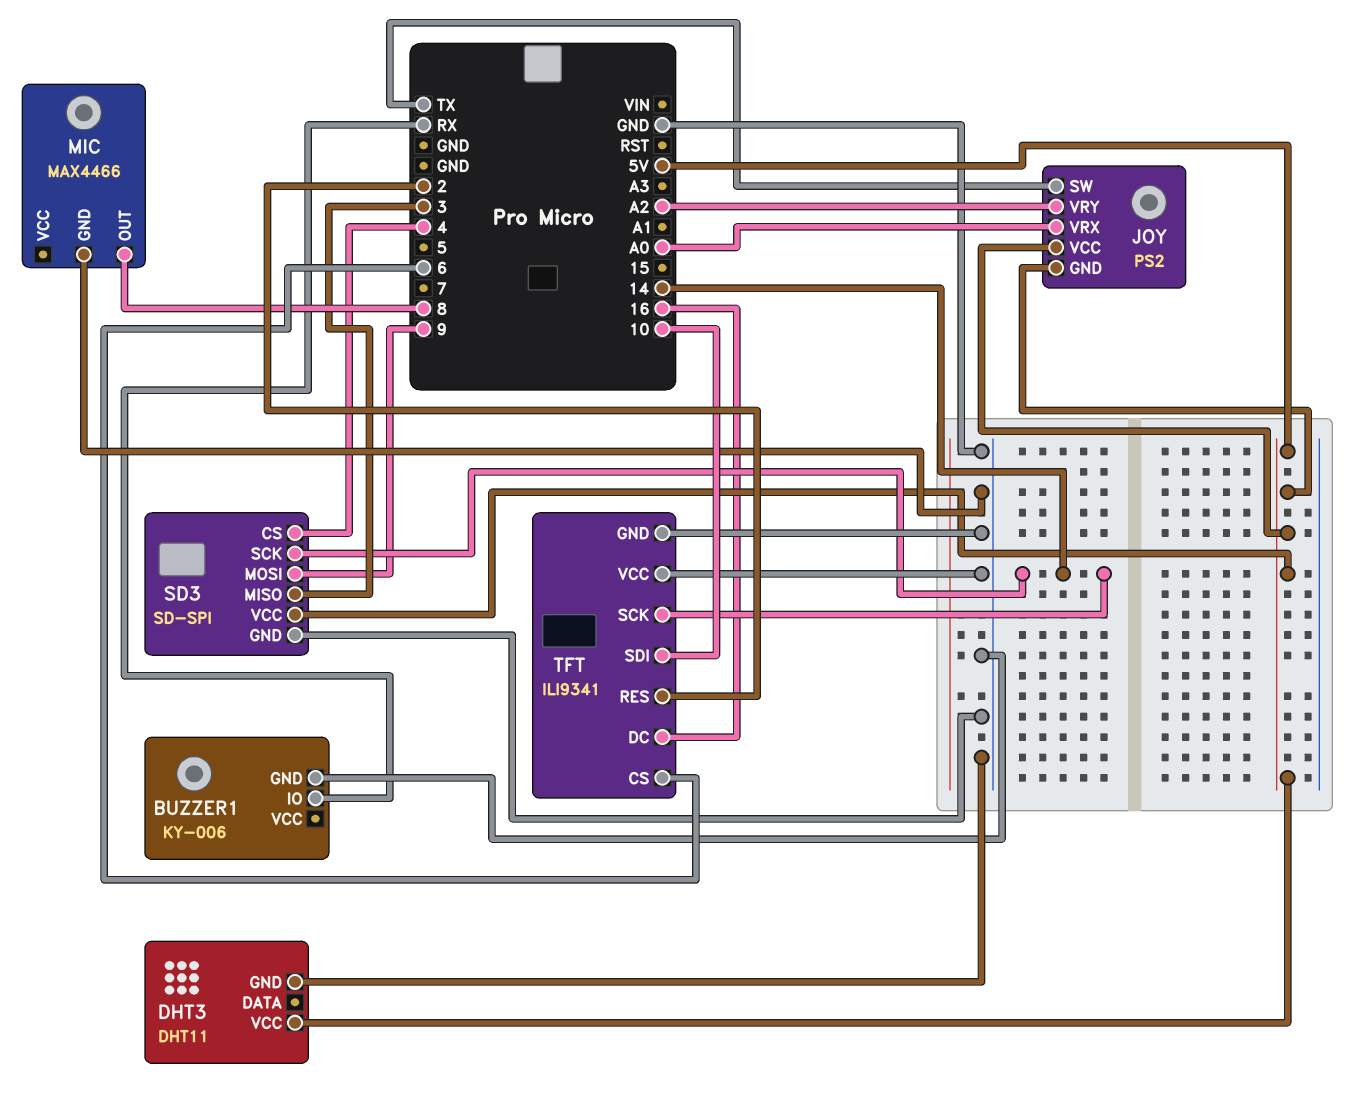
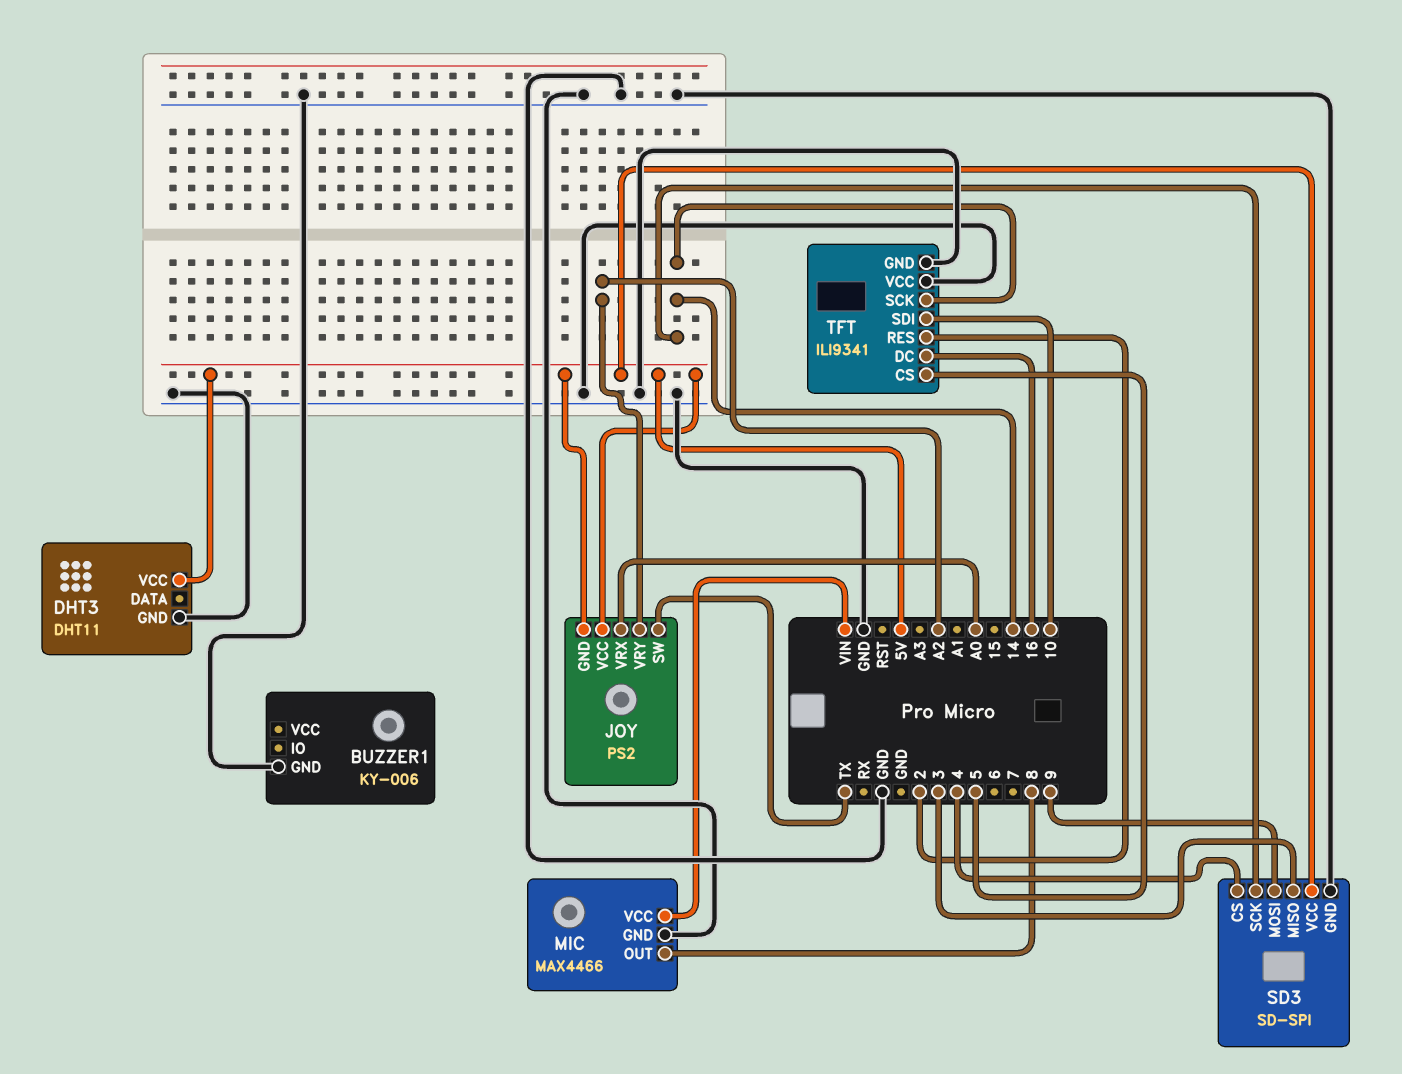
BUZZER1 pin IO: RX -> none
MIC pin VCC: none -> VIN
TFT pin CS: 6 -> 5

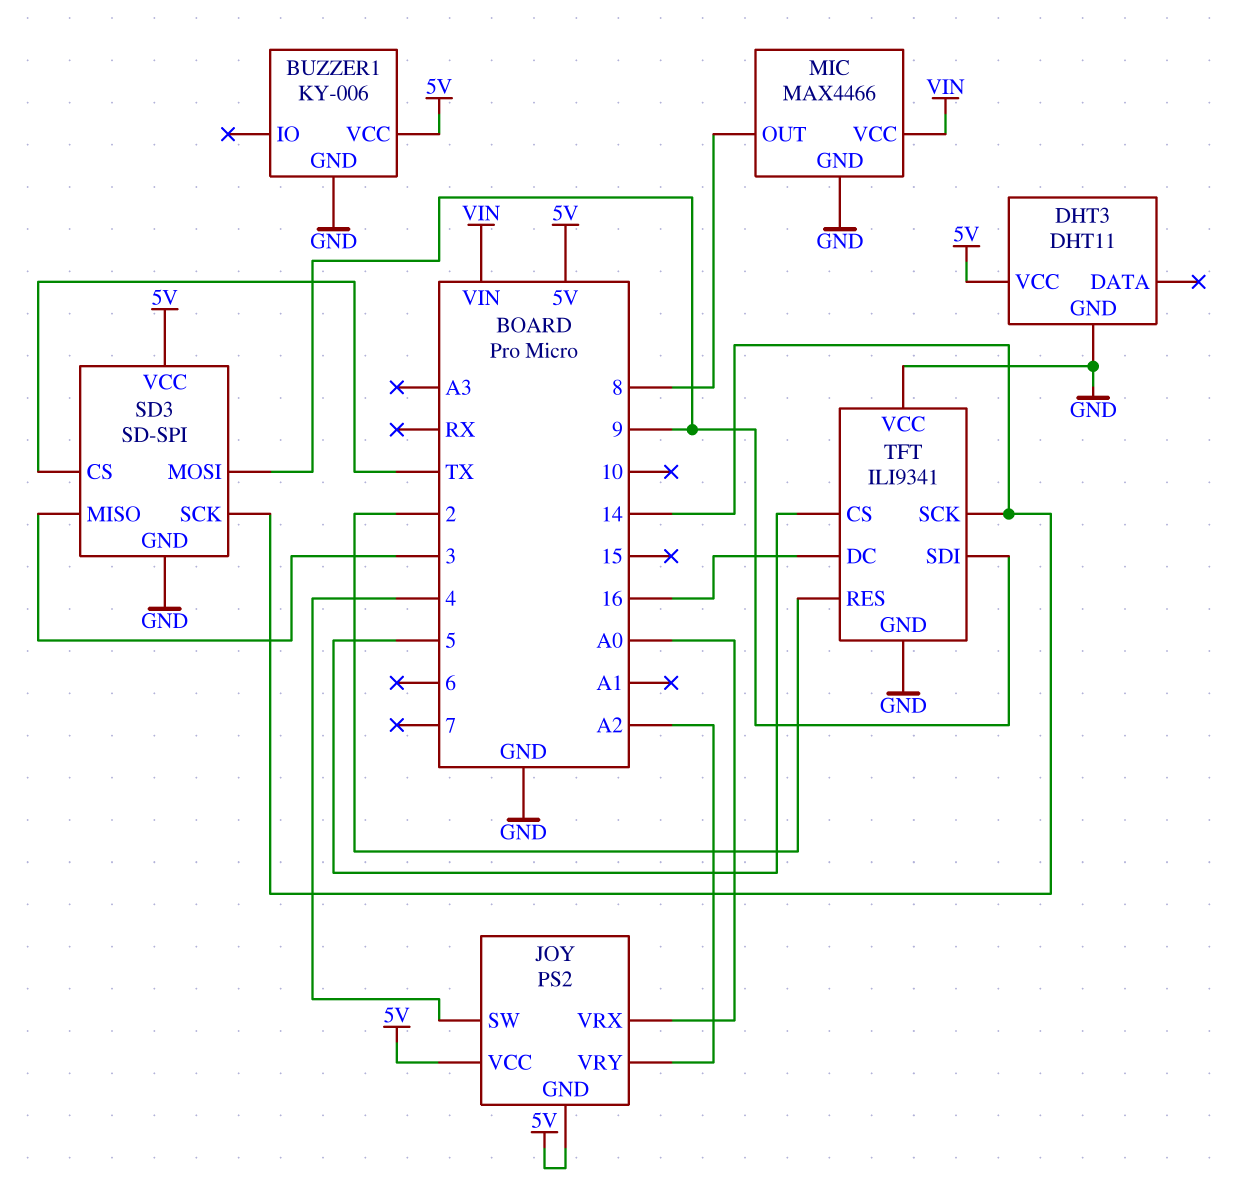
BUZZER1 pin VCC: none -> 5V
JOY pin SW: TX -> 4
SD3 pin CS: 4 -> TX
TFT pin SDI: 10 -> 9

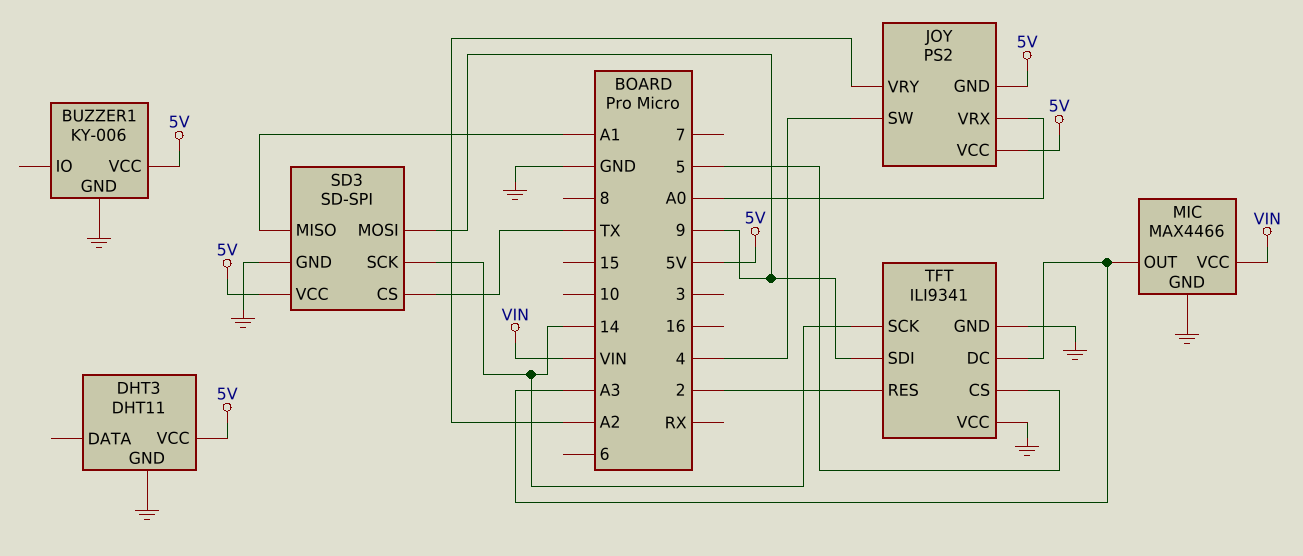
MIC pin OUT: 8 -> A3
SD3 pin MISO: 3 -> A1
TFT pin DC: 16 -> A3

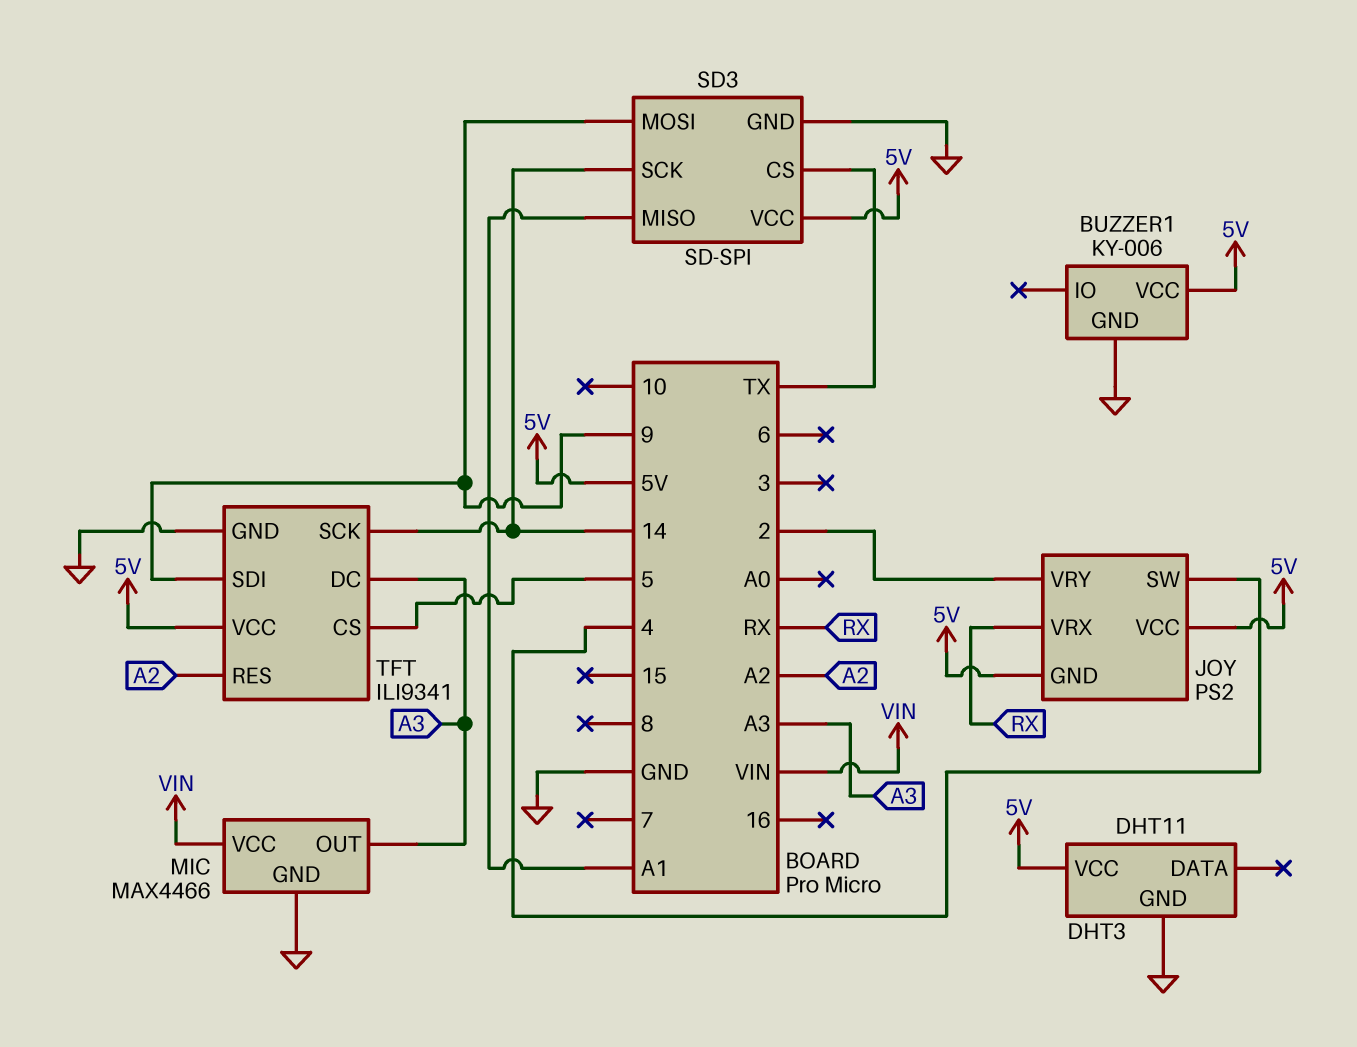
JOY pin VRX: A0 -> RX
JOY pin VRY: A2 -> 2
TFT pin RES: 2 -> A2
TFT pin VCC: GND -> 5V

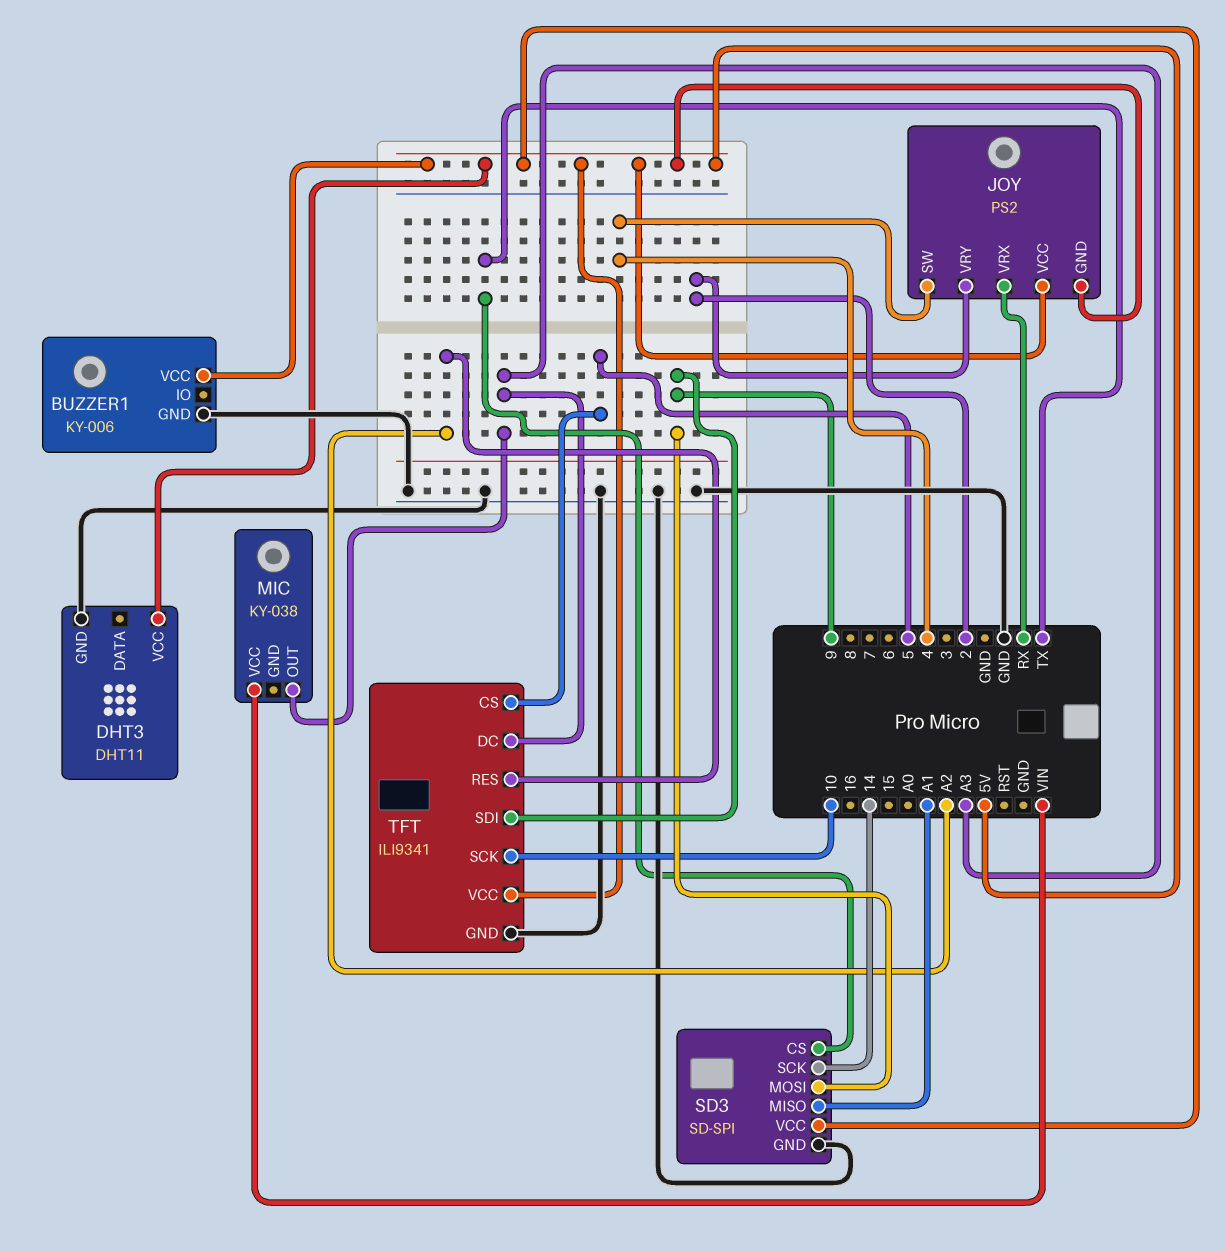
MIC: MAX4466 -> KY-038
MIC pin GND: GND -> none
TFT pin SCK: 14 -> 10

